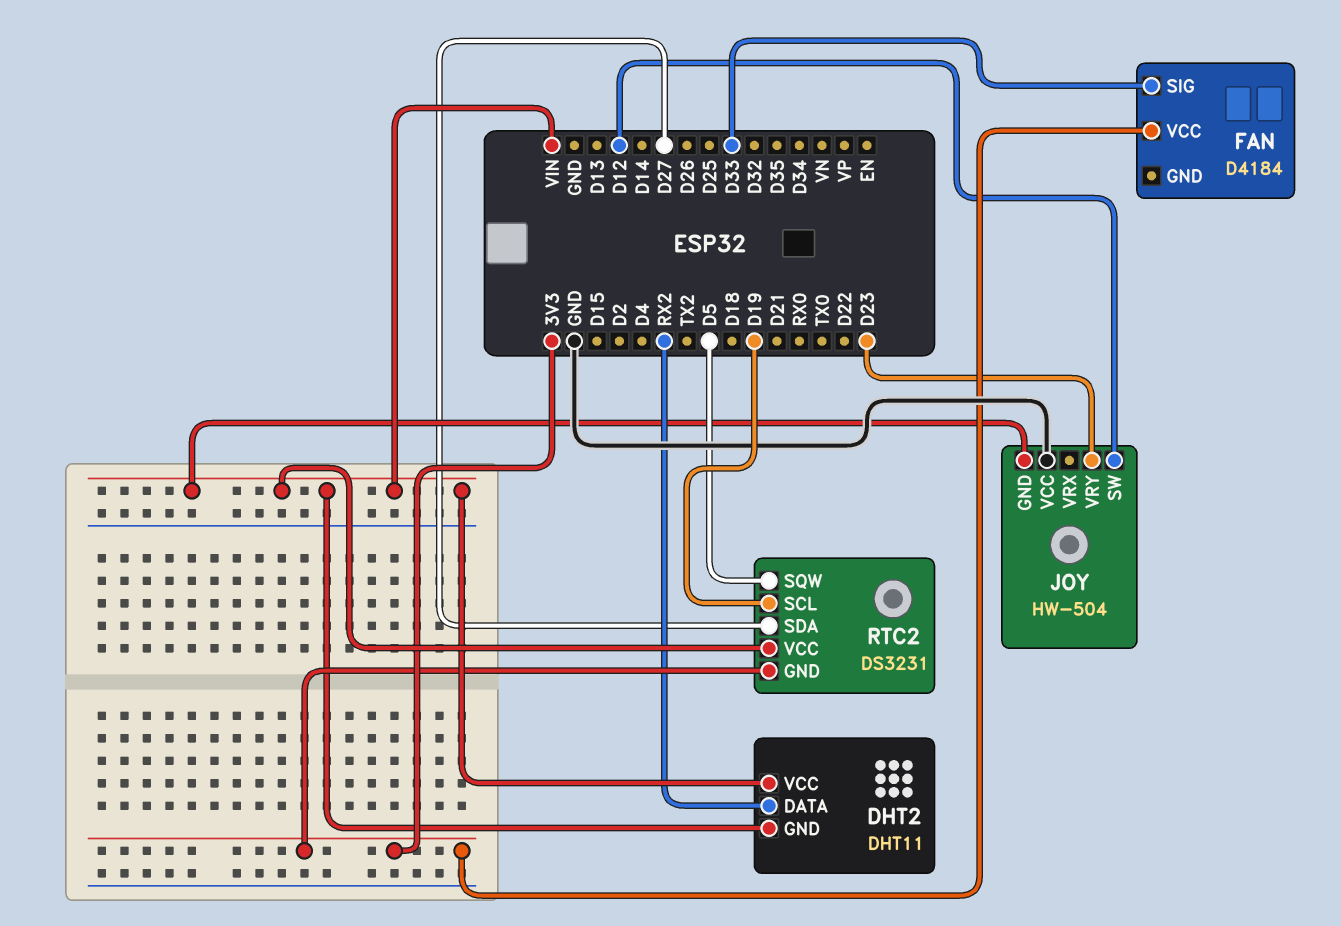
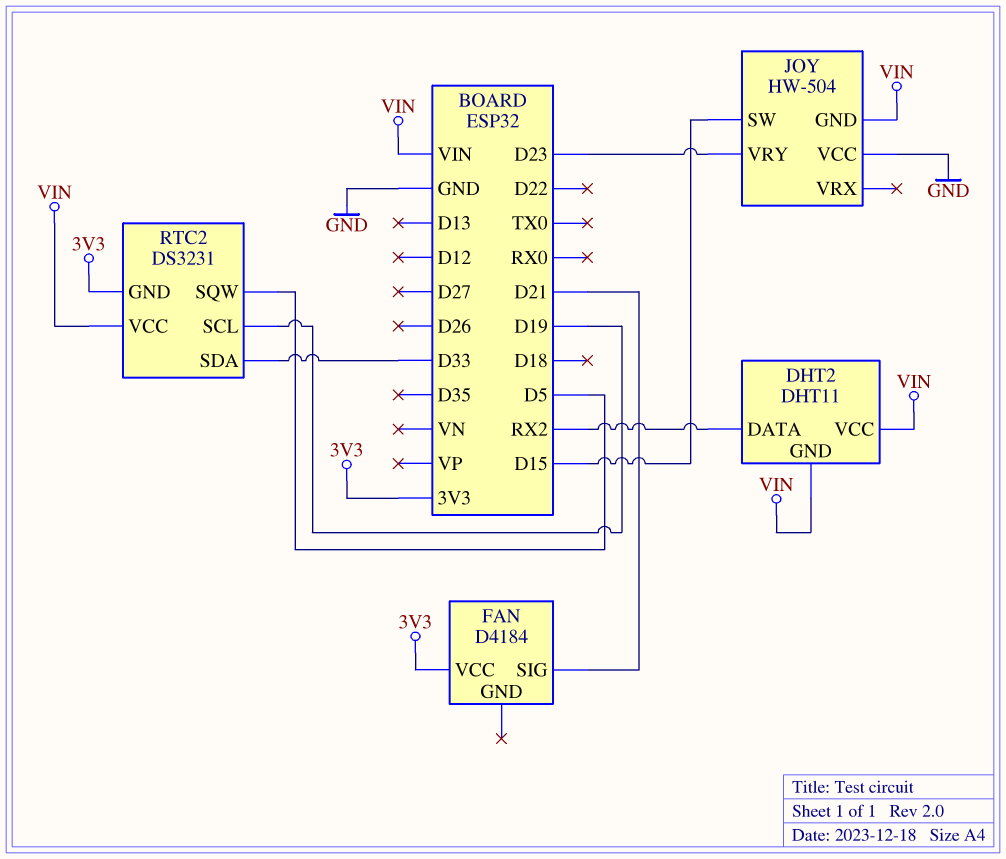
FAN pin SIG: D33 -> D21
JOY pin SW: D12 -> D15
RTC2 pin SDA: D27 -> D33

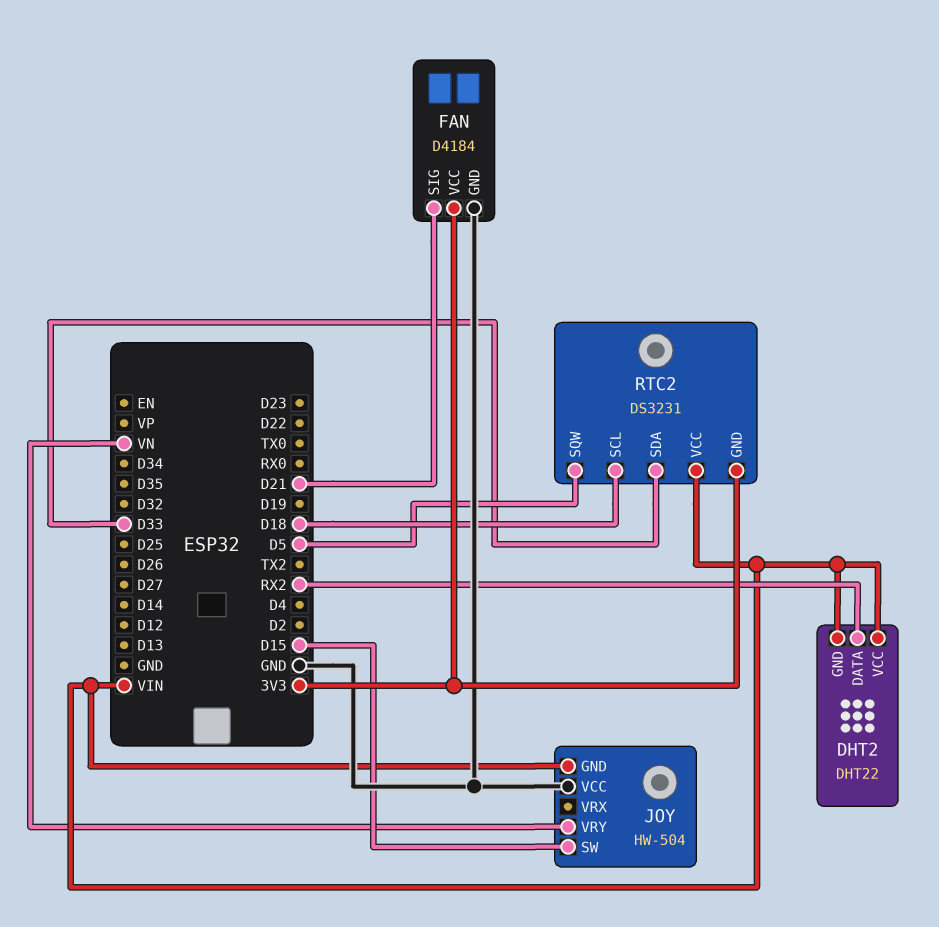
DHT2: DHT11 -> DHT22
FAN pin GND: none -> GND
JOY pin VRY: D23 -> VN
RTC2 pin SCL: D19 -> D18

